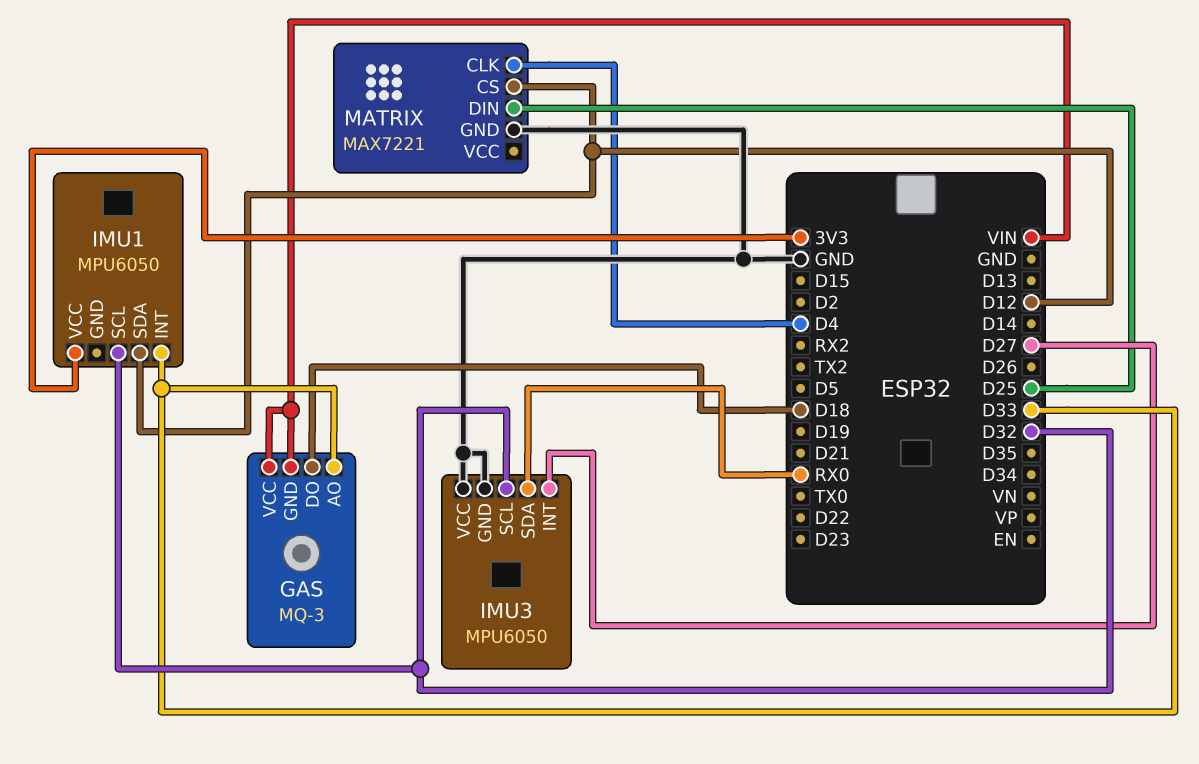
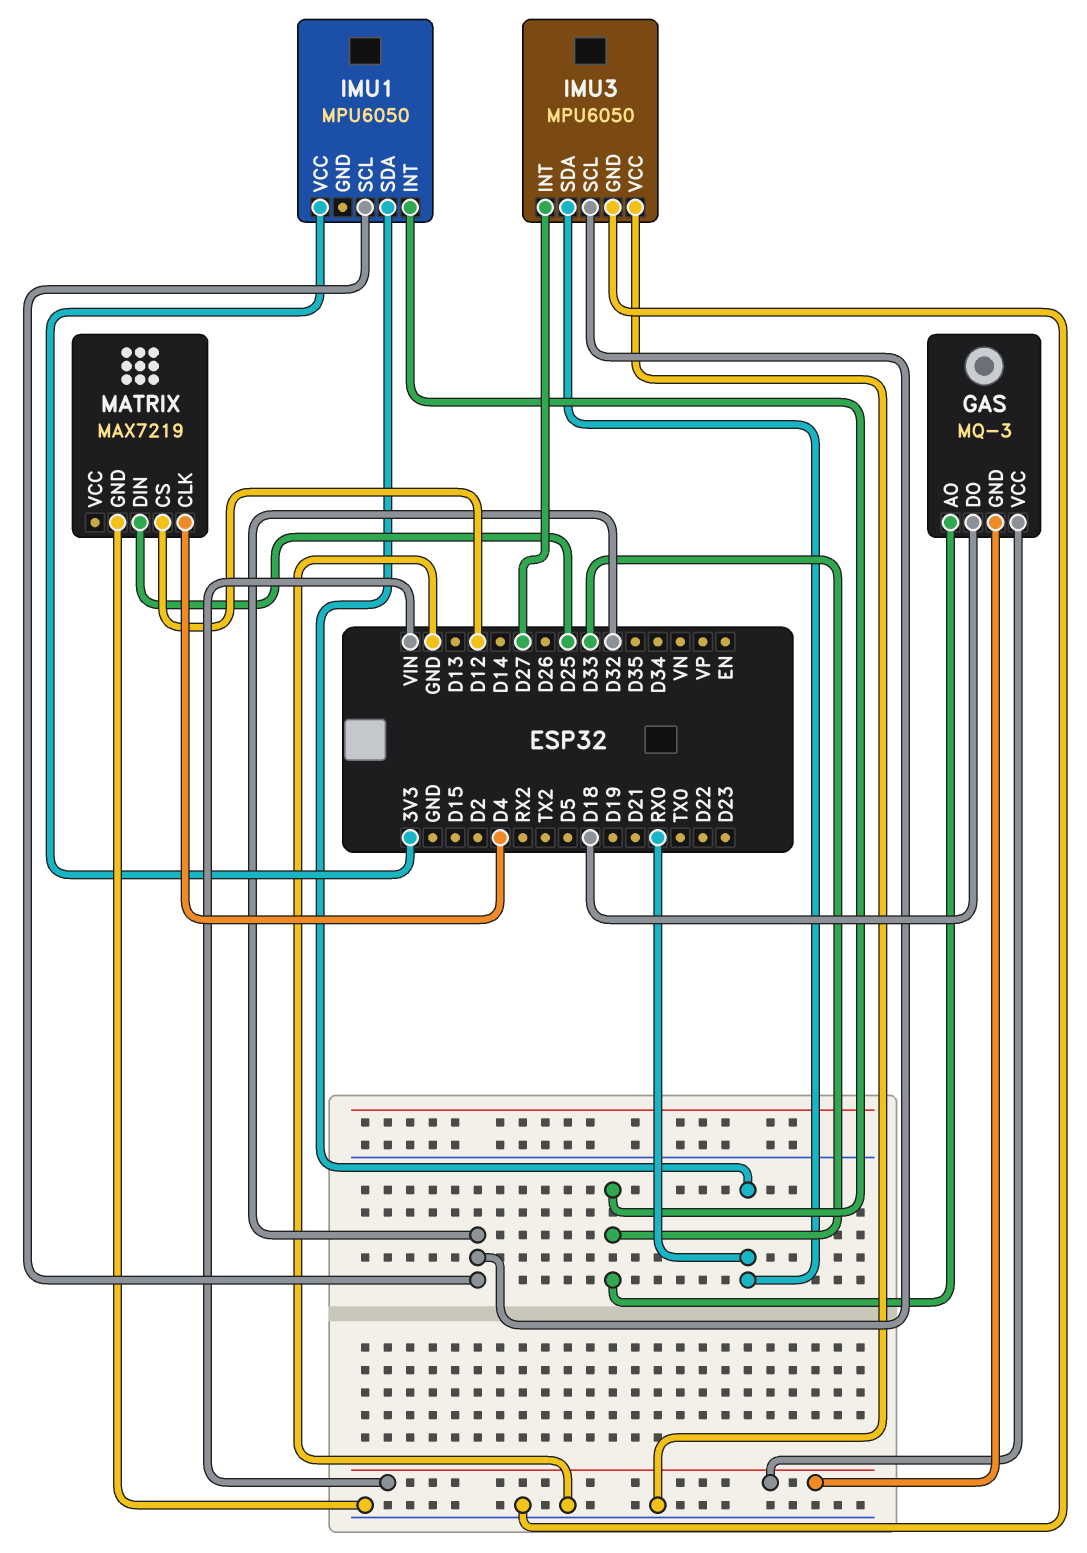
IMU1 pin SDA: D12 -> RX0
MATRIX: MAX7221 -> MAX7219

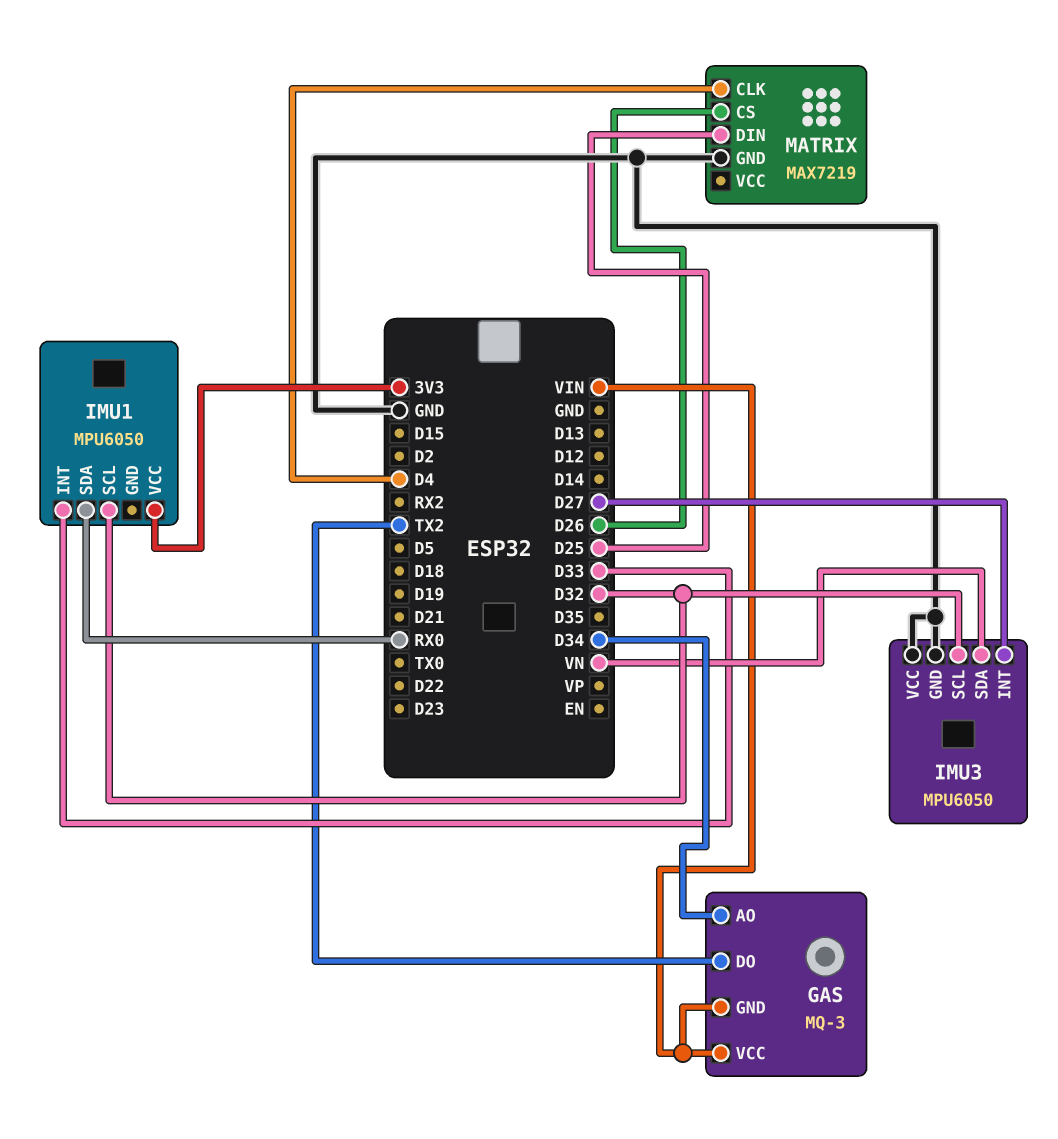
GAS pin AO: D33 -> D34
GAS pin DO: D18 -> TX2
IMU3 pin SDA: RX0 -> VN
MATRIX pin CS: D12 -> D26

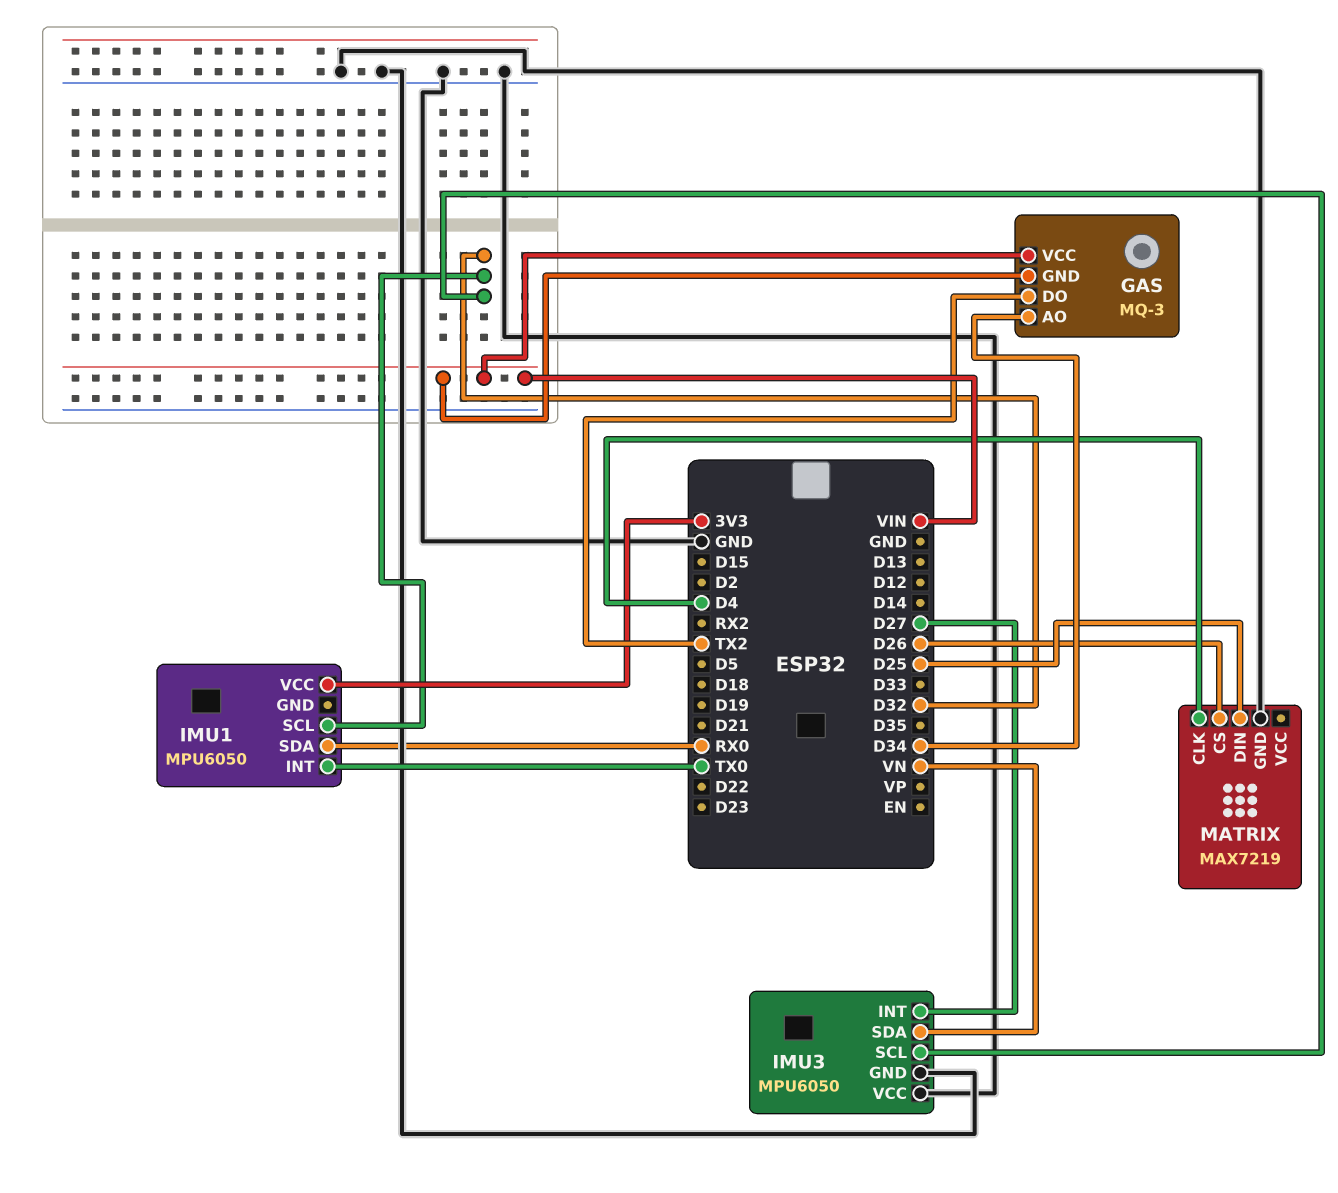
IMU1 pin INT: D33 -> TX0

